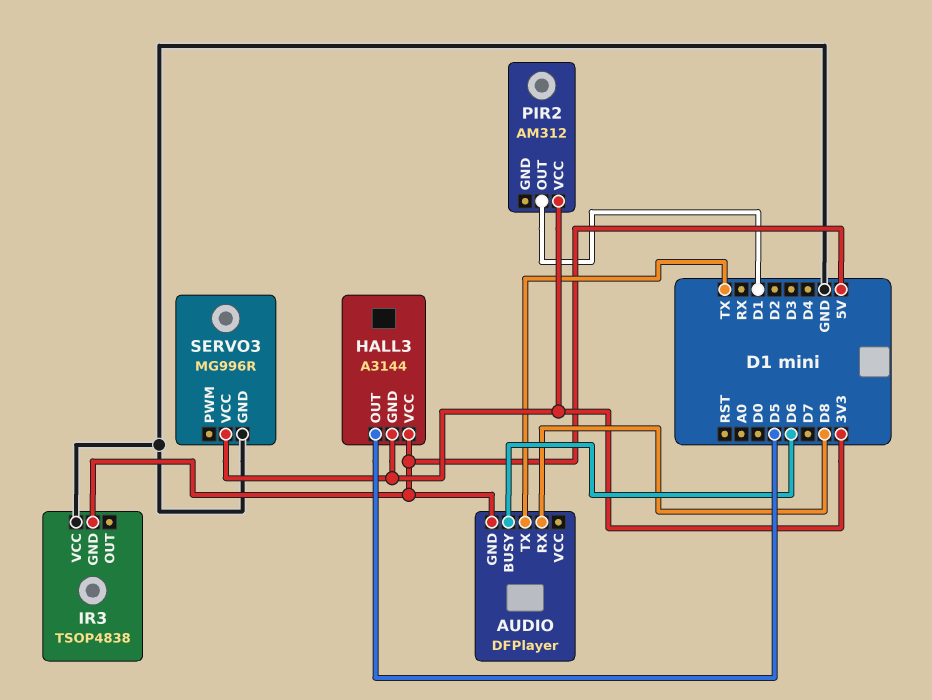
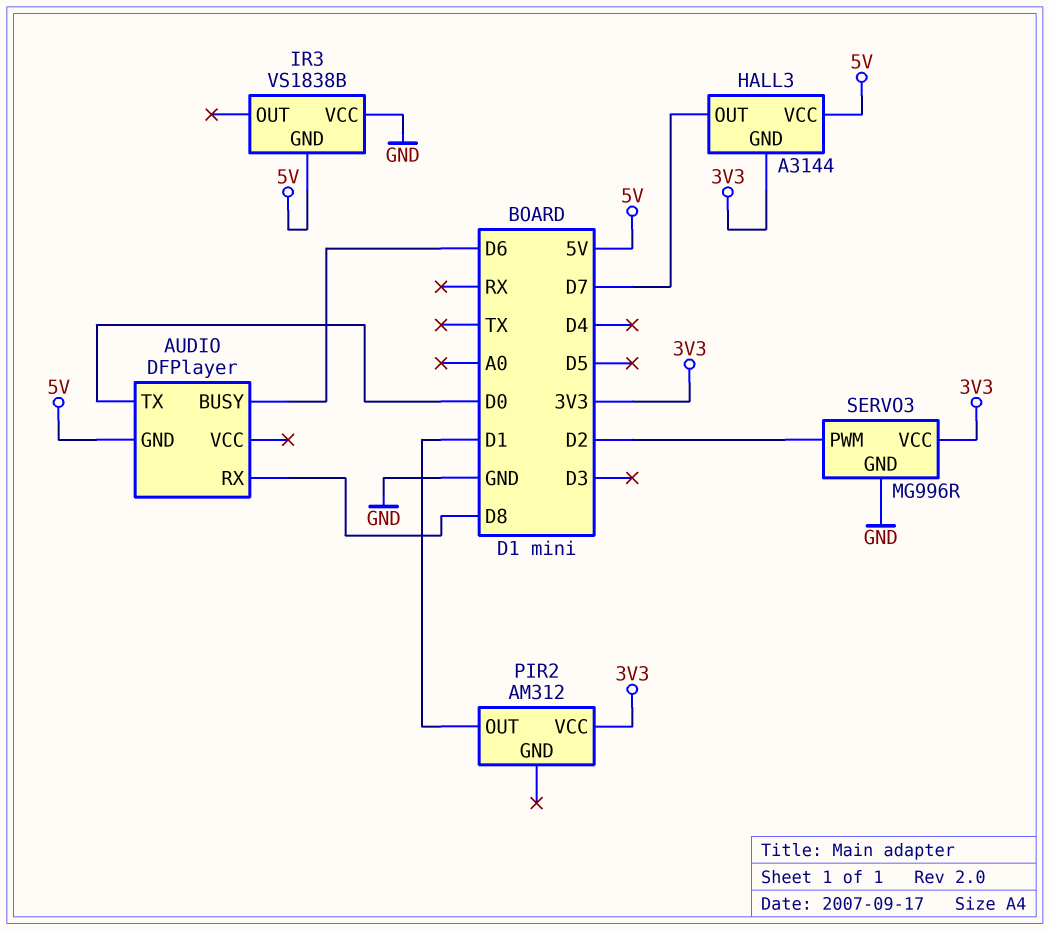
AUDIO pin TX: TX -> D0
HALL3 pin OUT: D5 -> D7
IR3: TSOP4838 -> VS1838B
SERVO3 pin PWM: none -> D2

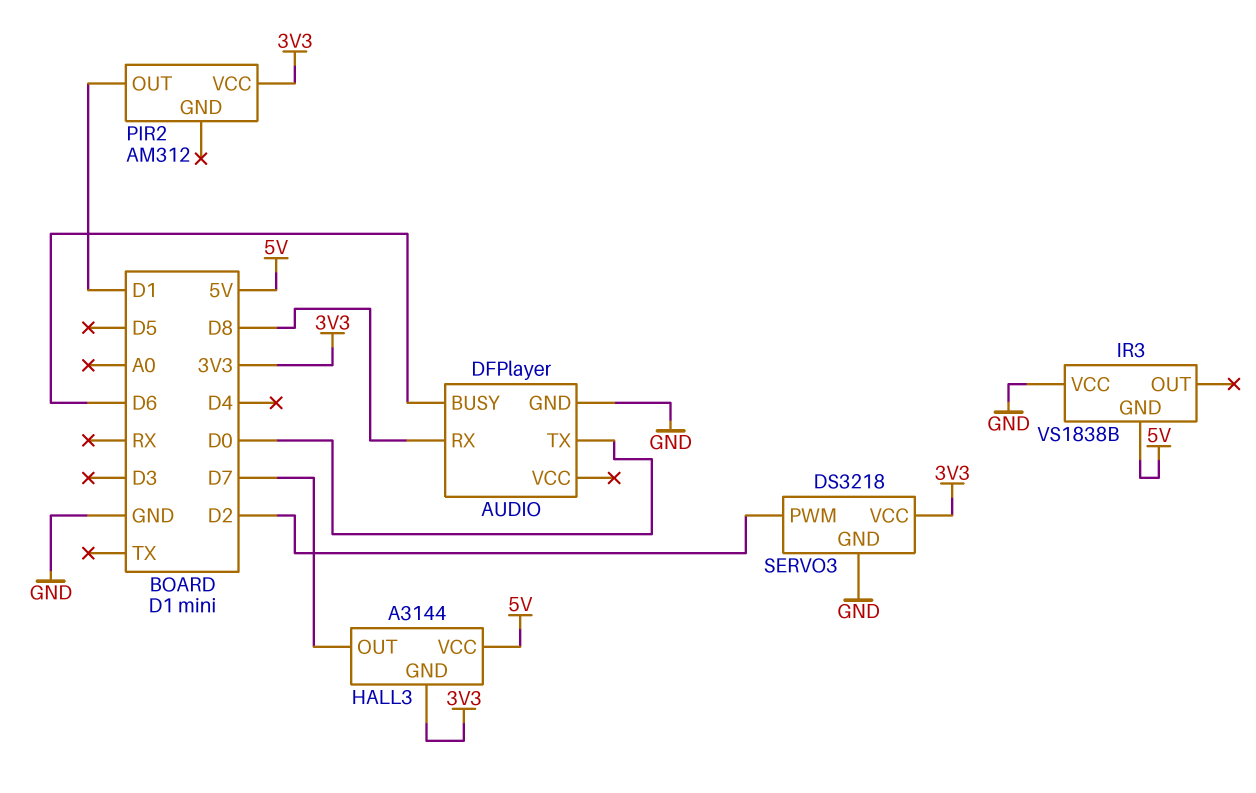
AUDIO pin GND: 5V -> GND
SERVO3: MG996R -> DS3218

